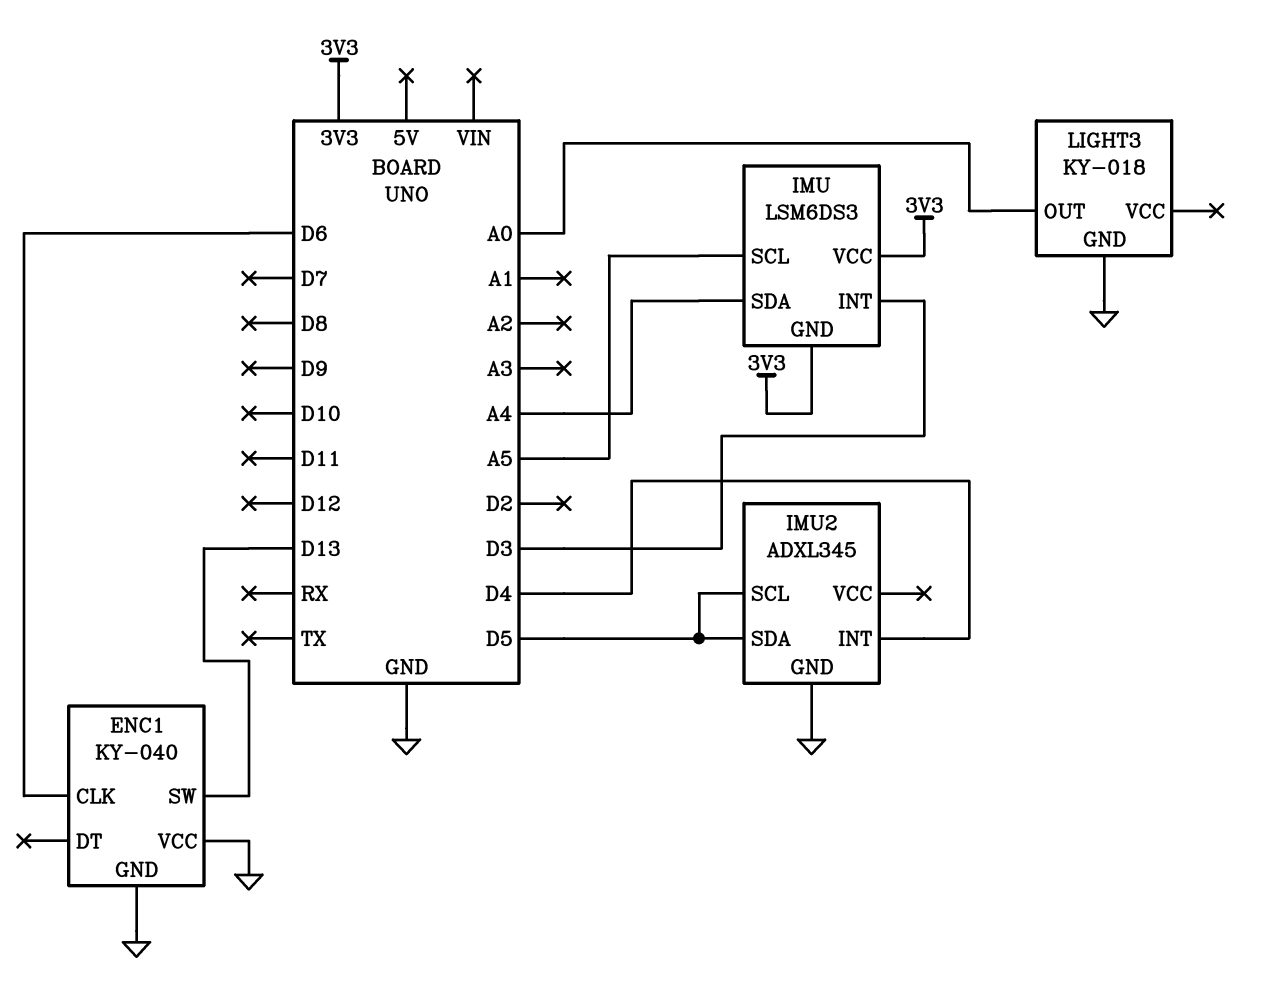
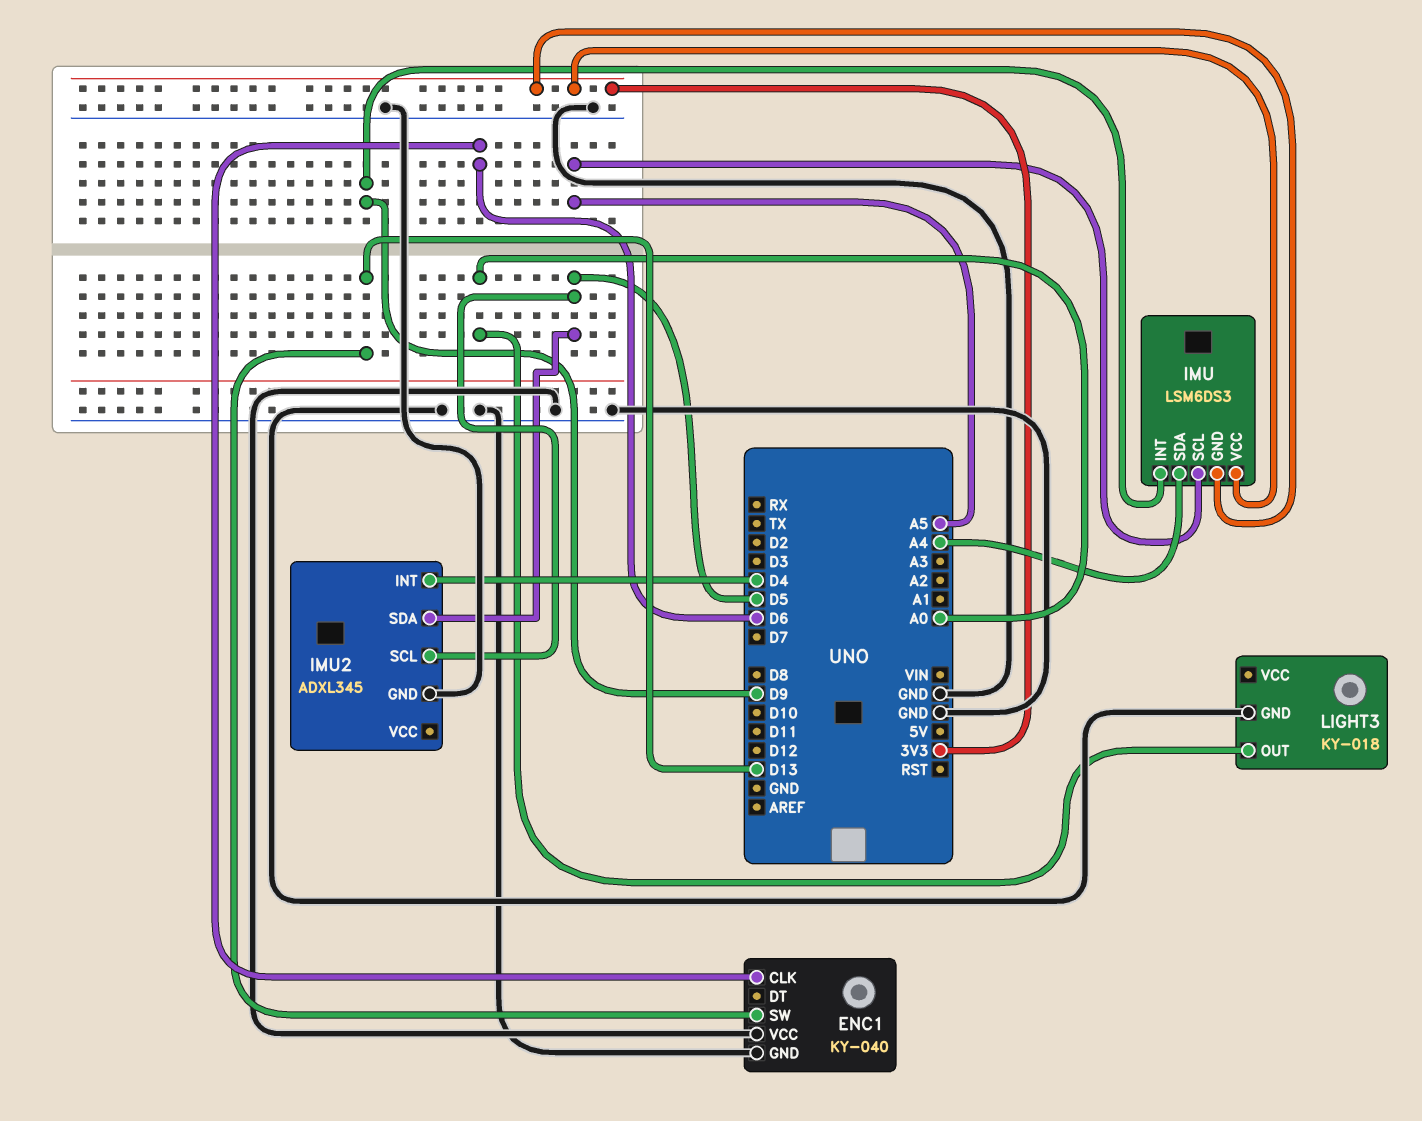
IMU pin INT: D3 -> D9

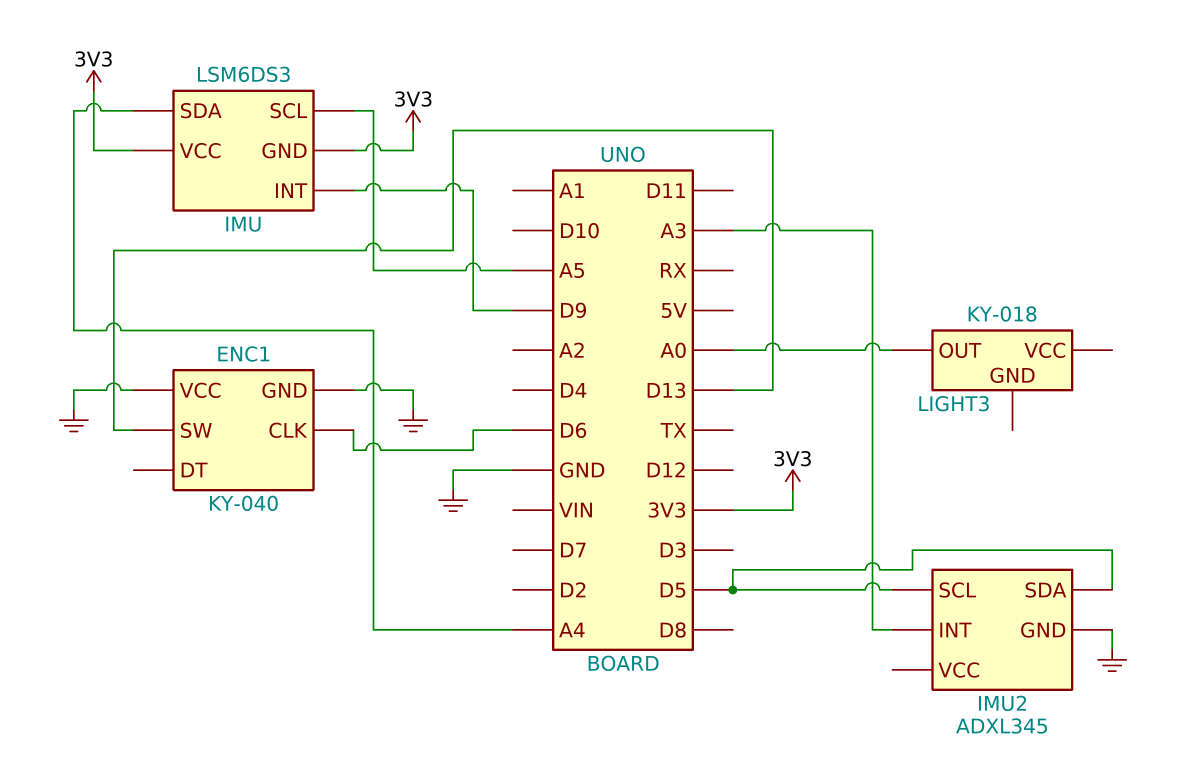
IMU2 pin INT: D4 -> A3
LIGHT3 pin GND: GND -> none

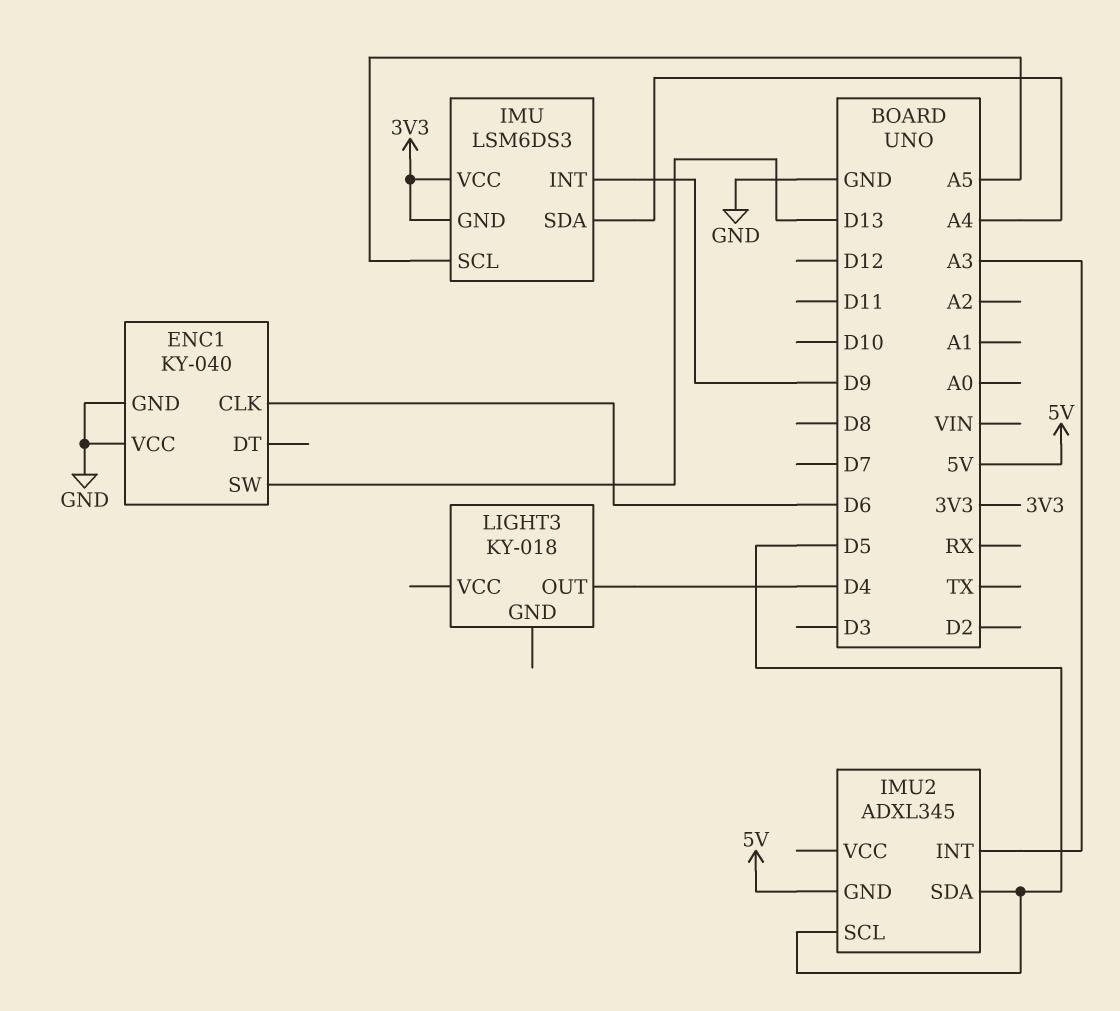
IMU2 pin GND: GND -> 5V
LIGHT3 pin OUT: A0 -> D4

